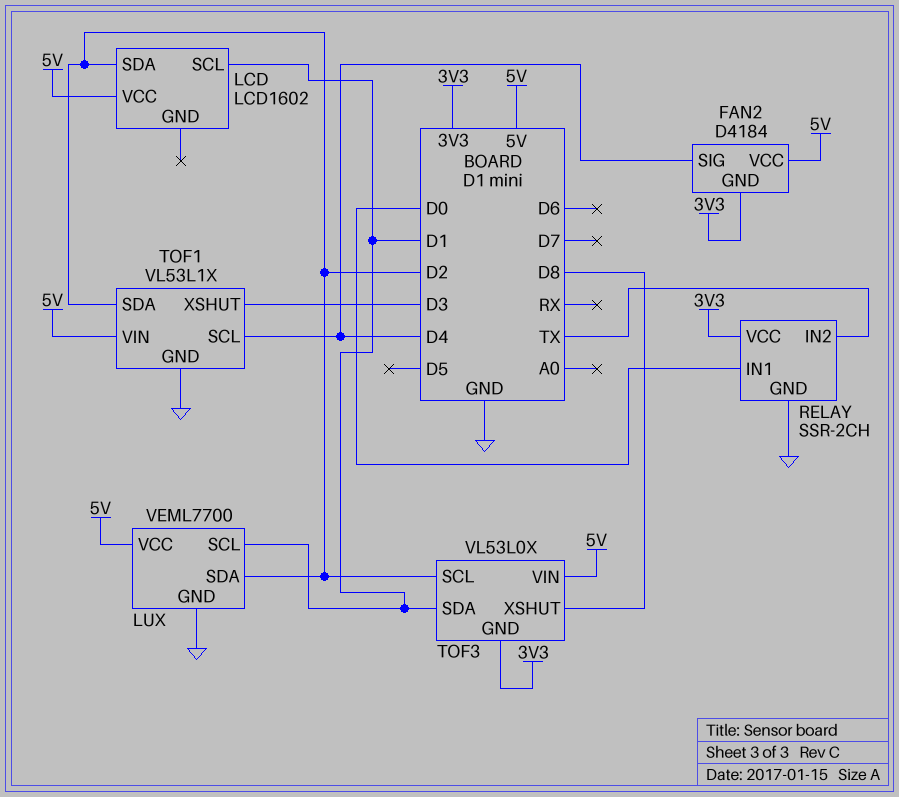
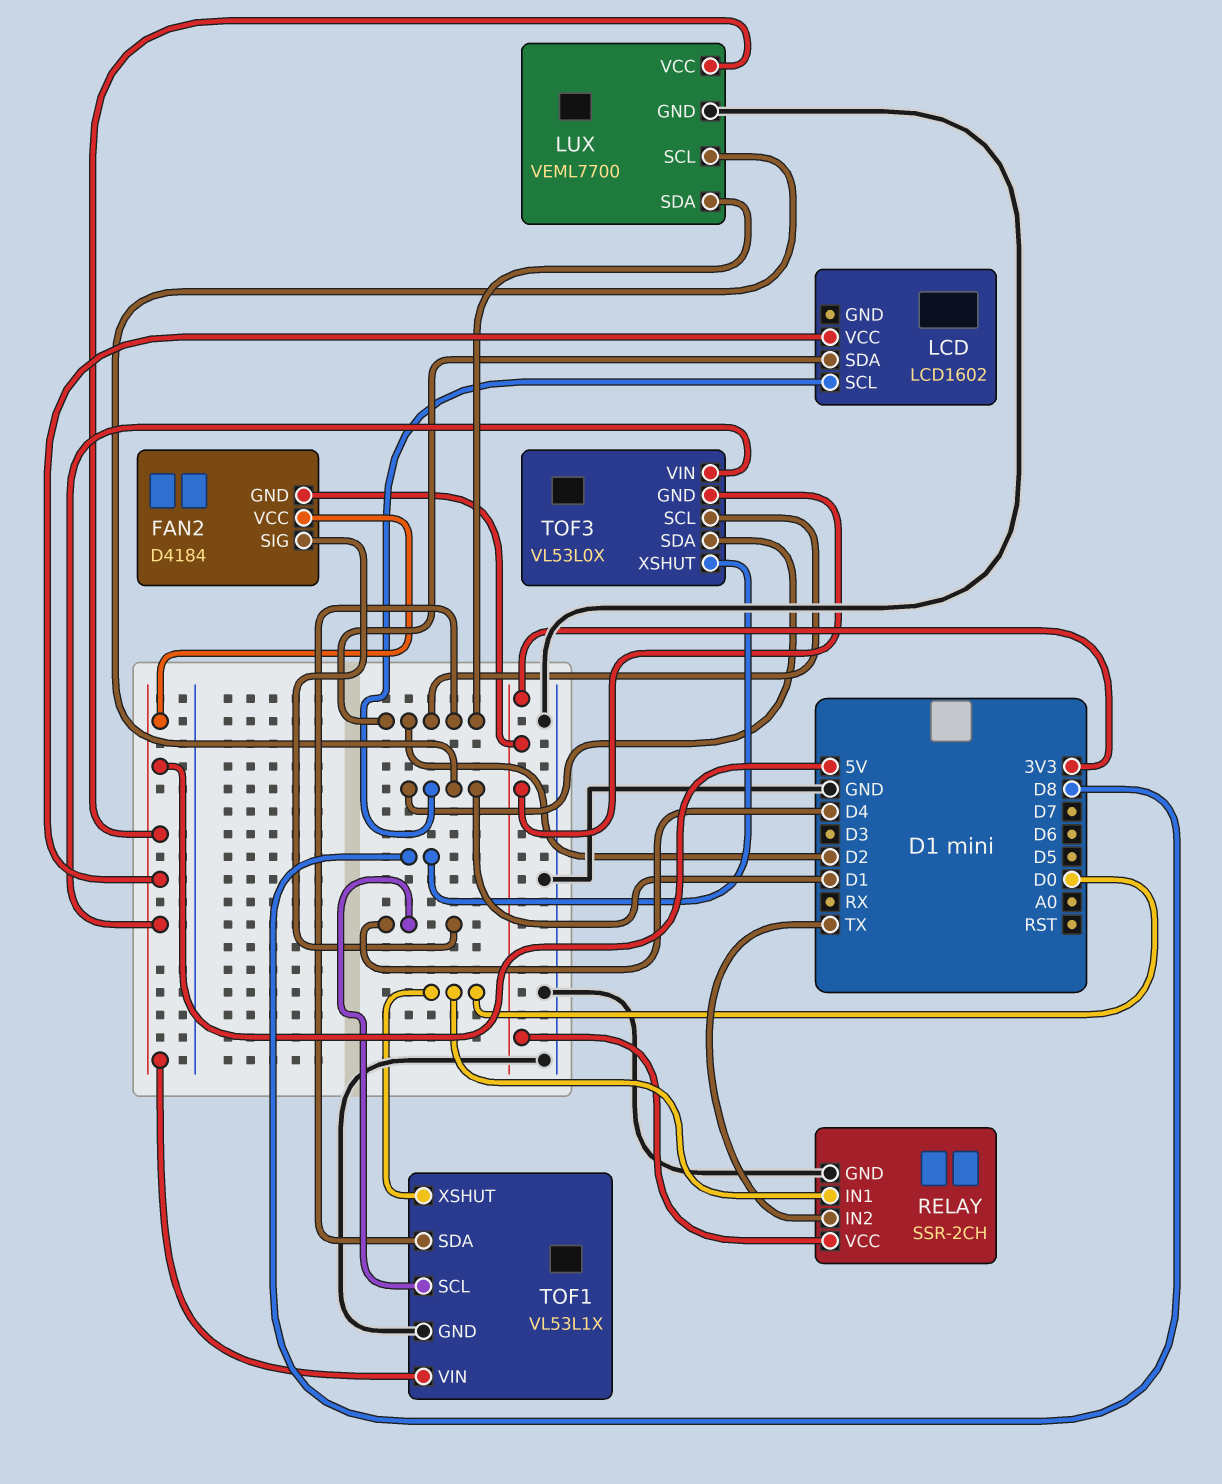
TOF1 pin XSHUT: D3 -> D0

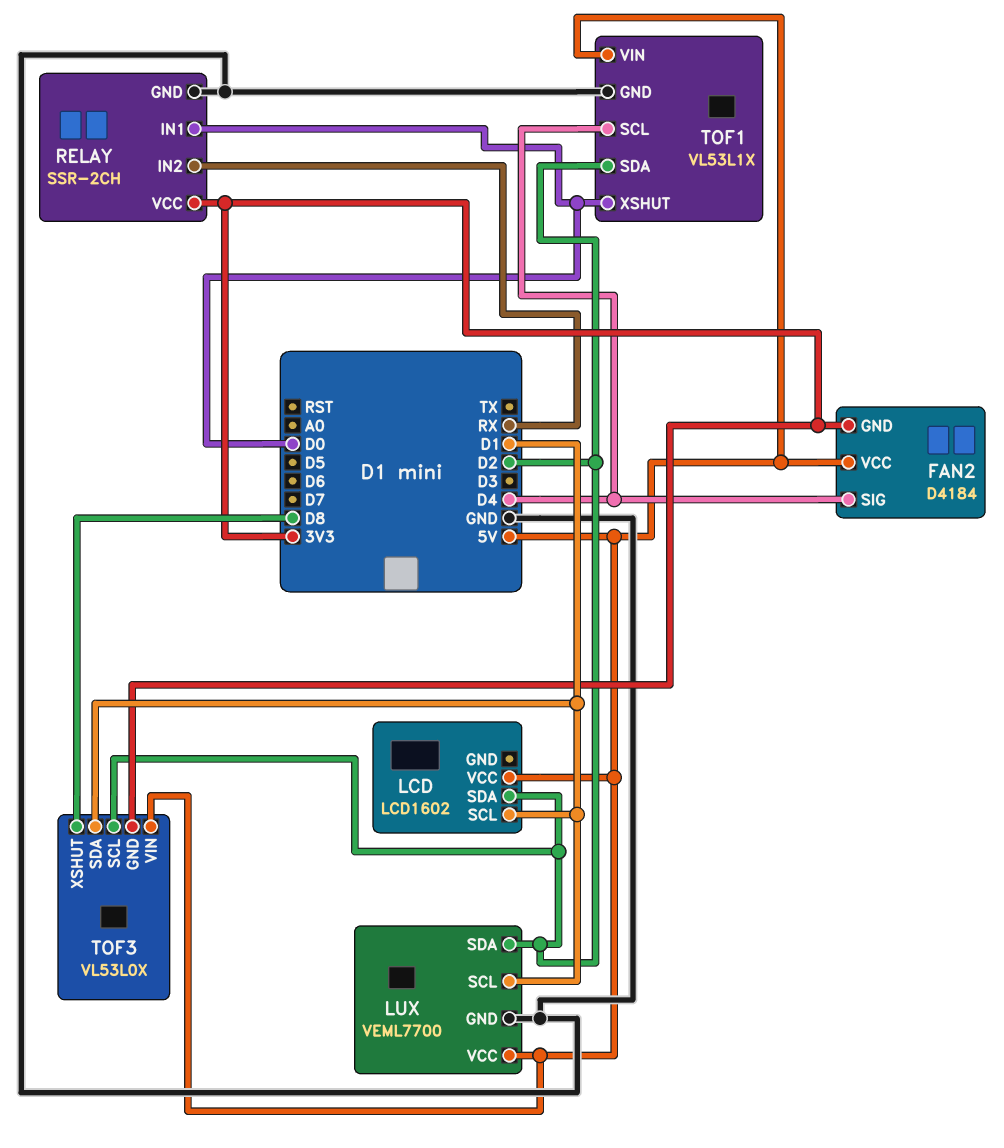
RELAY pin IN2: TX -> RX

